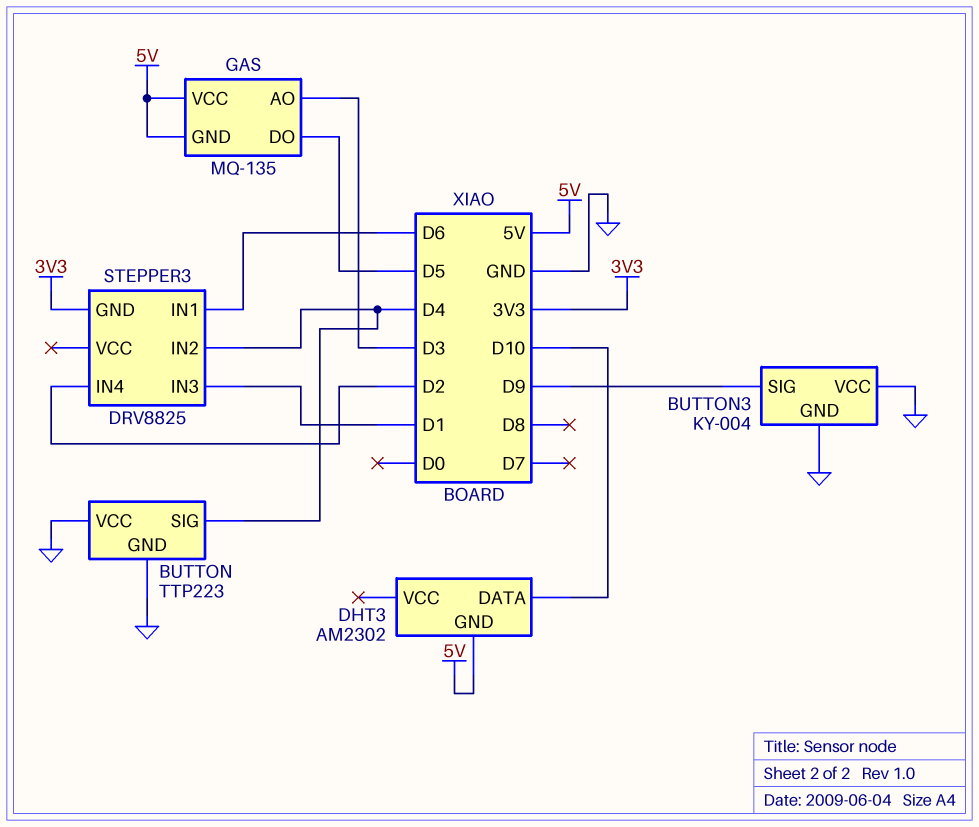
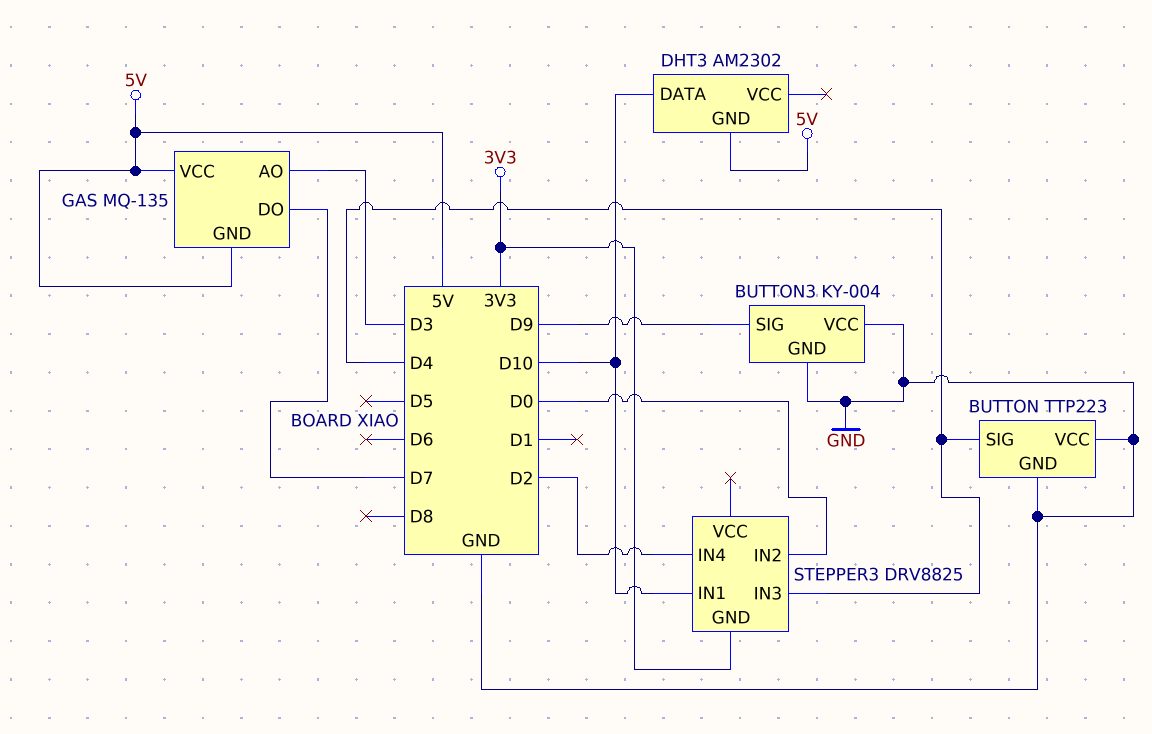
GAS pin DO: D5 -> D7
STEPPER3 pin IN1: D6 -> D10
STEPPER3 pin IN2: D4 -> D0
STEPPER3 pin IN3: D1 -> D4

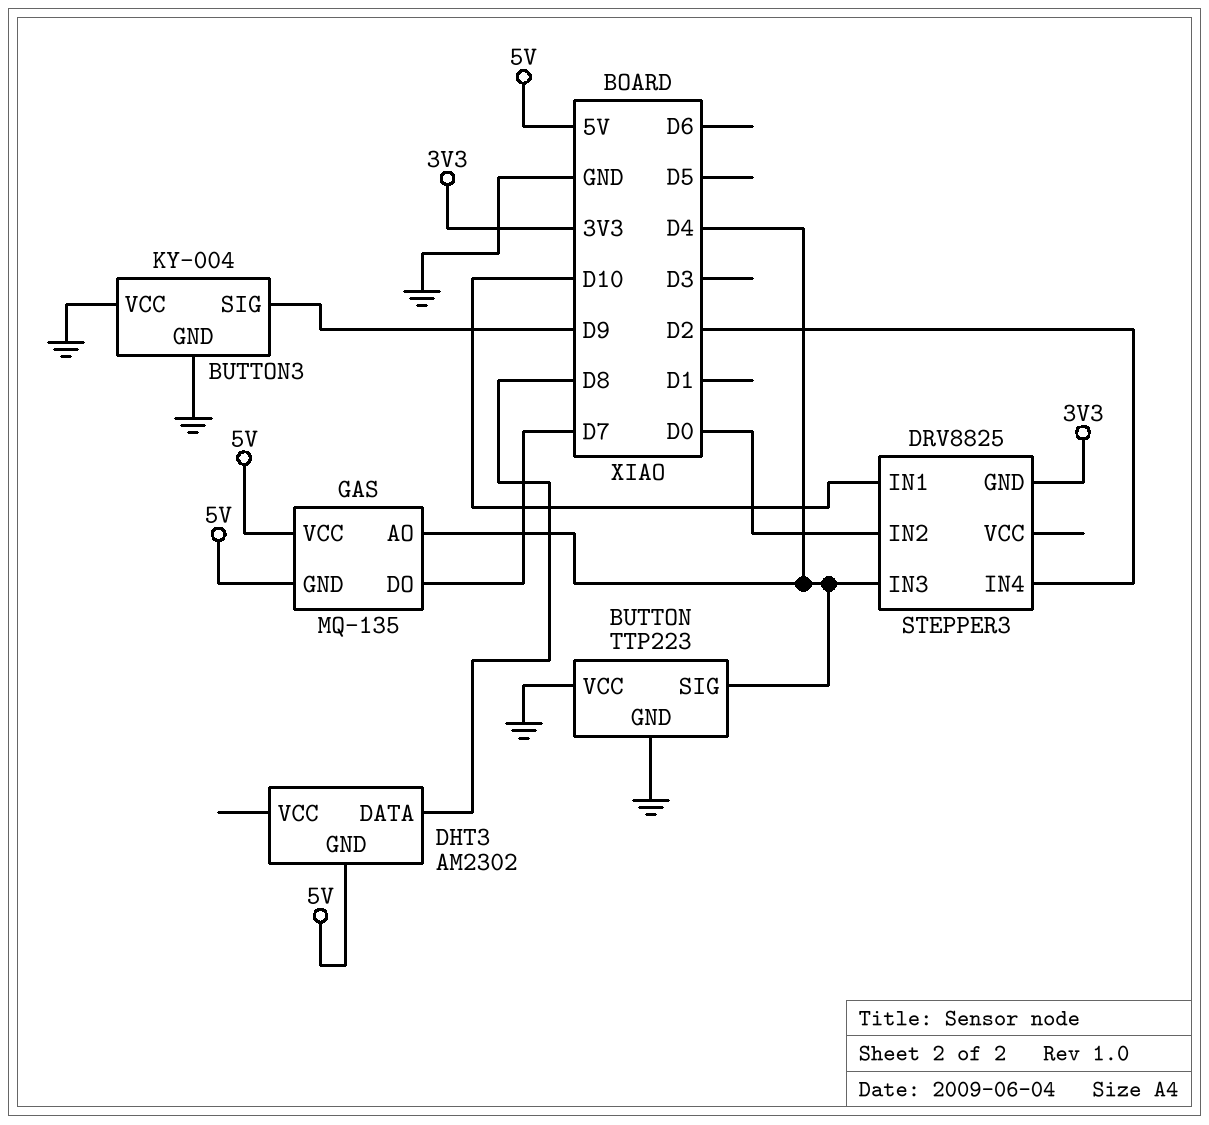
DHT3 pin DATA: D10 -> D8
GAS pin AO: D3 -> D4

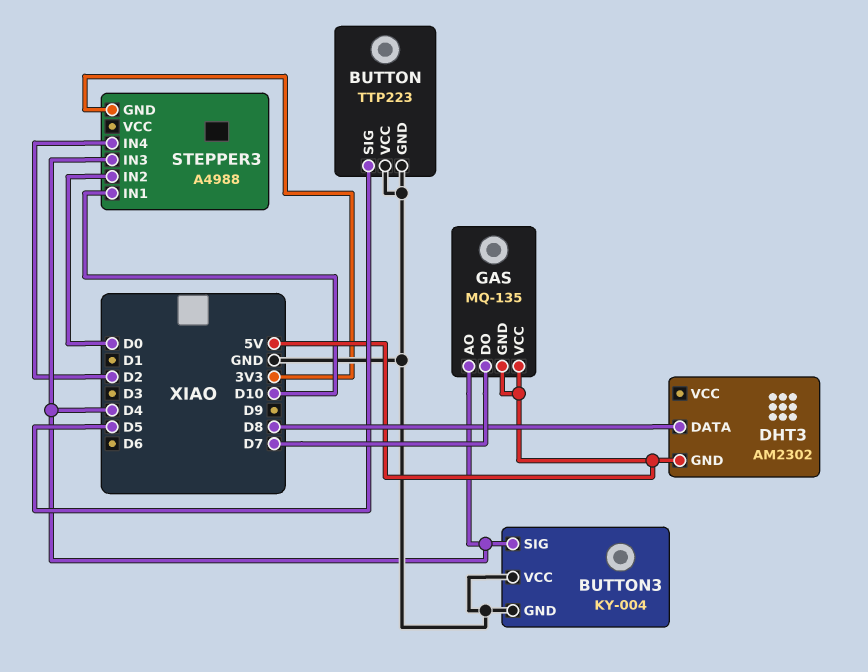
BUTTON pin SIG: D4 -> D5
BUTTON3 pin SIG: D9 -> D4
STEPPER3: DRV8825 -> A4988

